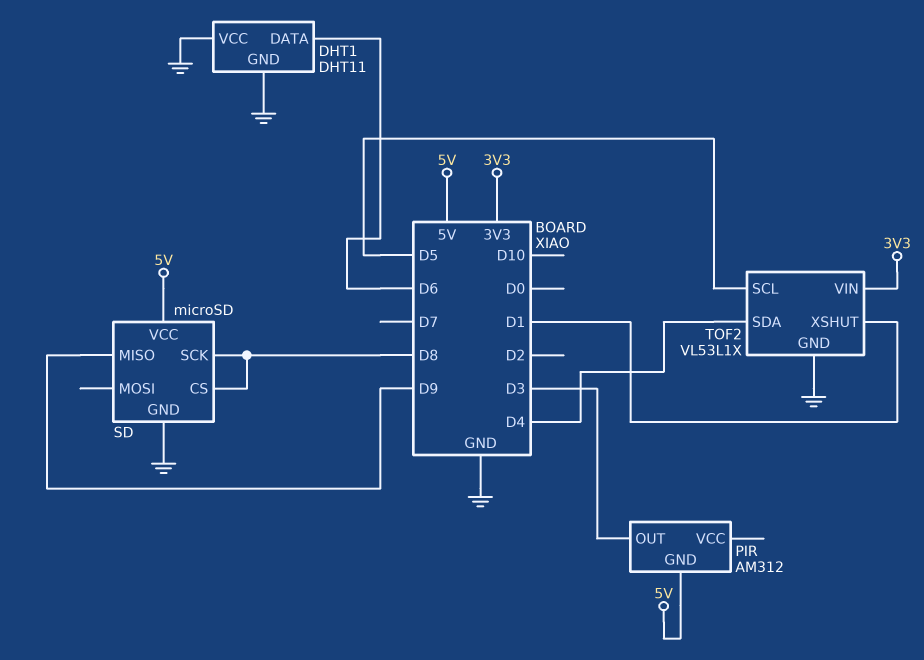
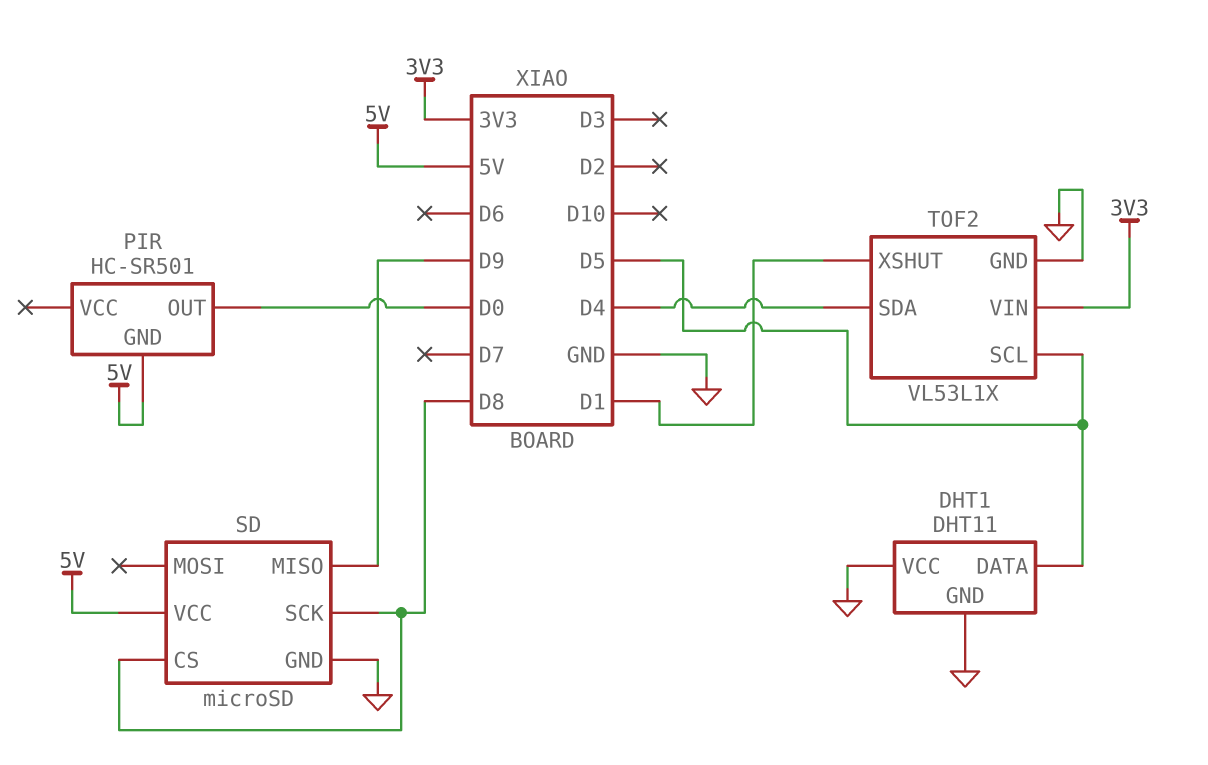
DHT1 pin DATA: D6 -> D5
PIR: AM312 -> HC-SR501
PIR pin OUT: D3 -> D0

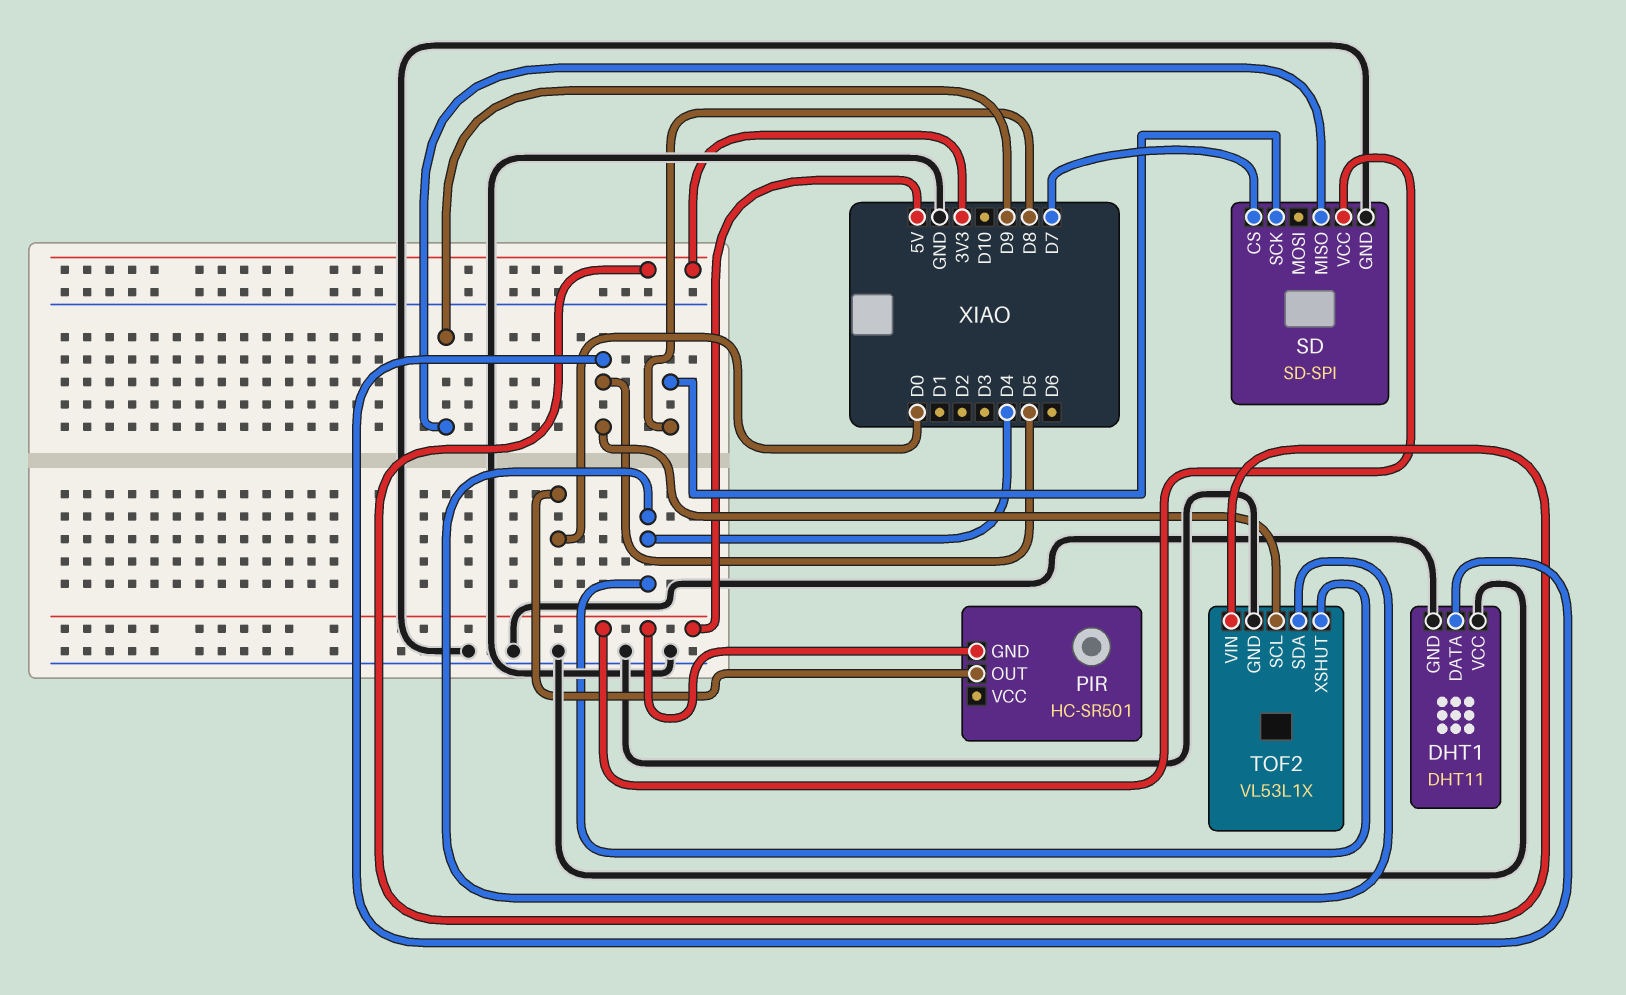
SD: microSD -> SD-SPI
SD pin CS: D8 -> D7
TOF2 pin XSHUT: D1 -> D4

